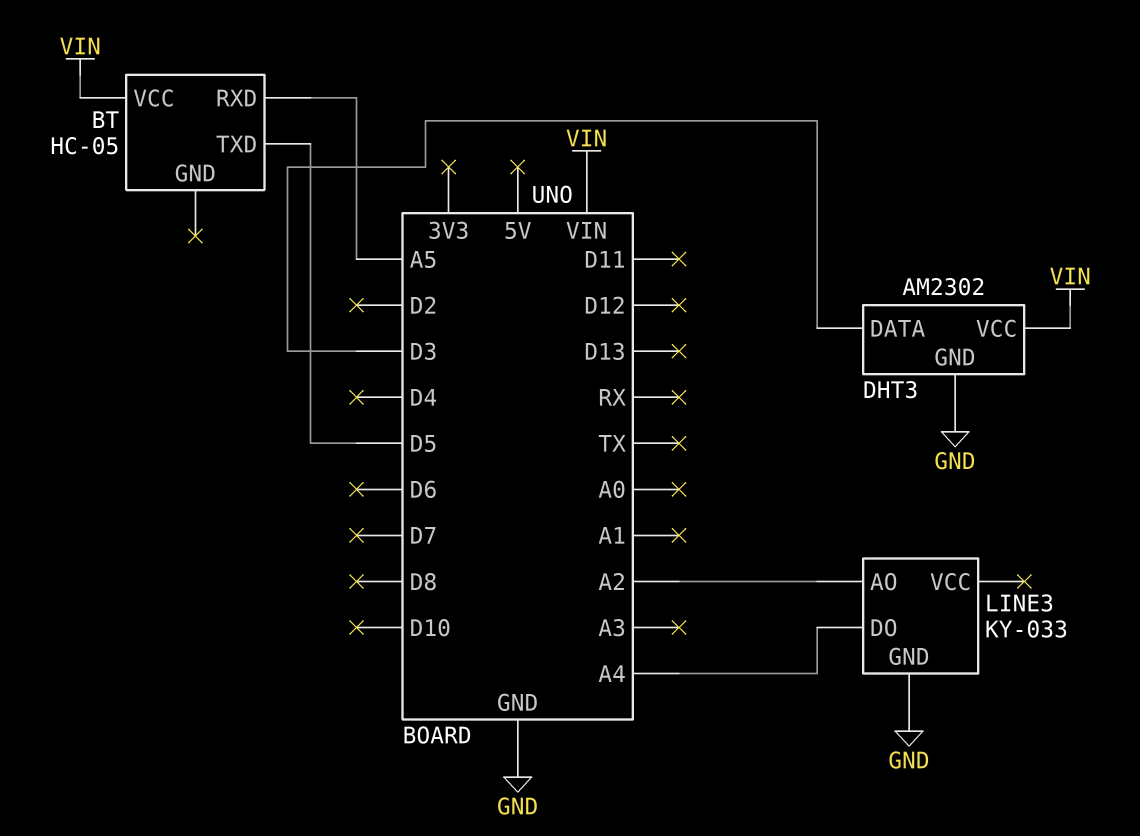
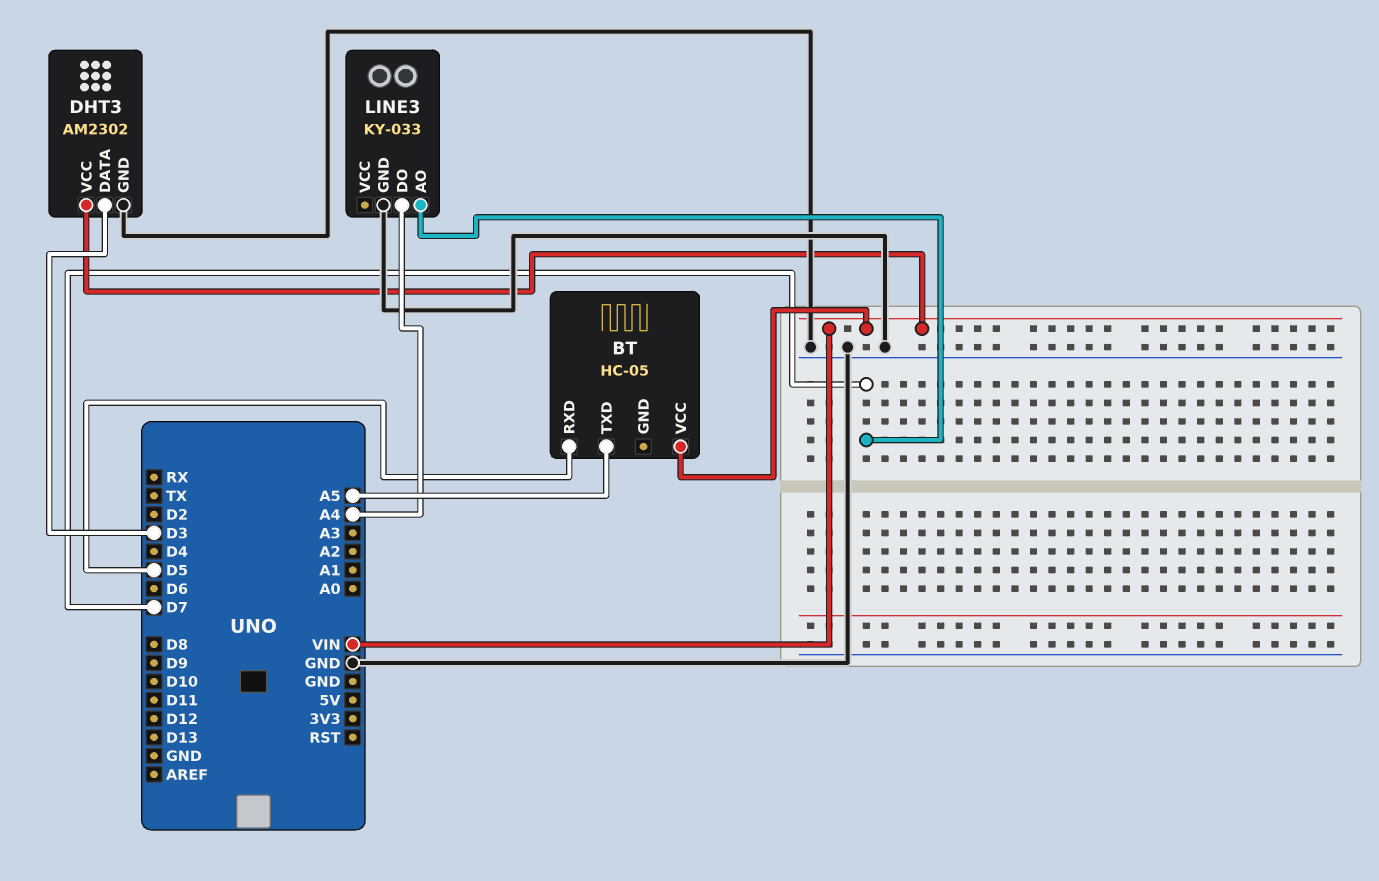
BT pin RXD: A5 -> D5
BT pin TXD: D5 -> A5
LINE3 pin AO: A2 -> D7

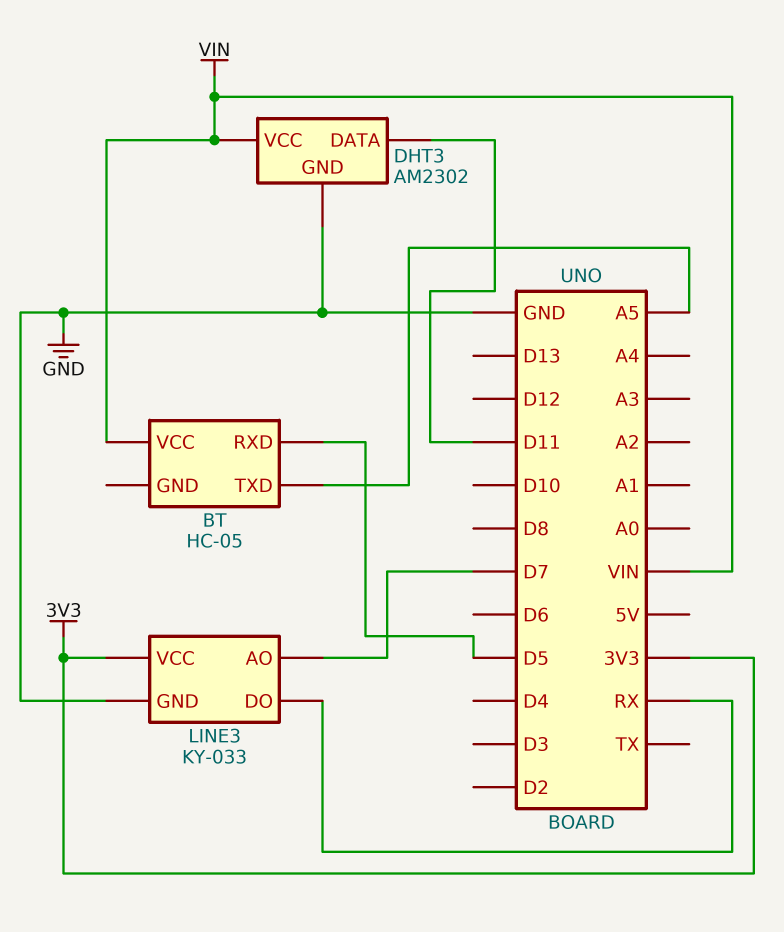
DHT3 pin DATA: D3 -> D11
LINE3 pin DO: A4 -> RX
LINE3 pin VCC: none -> 3V3

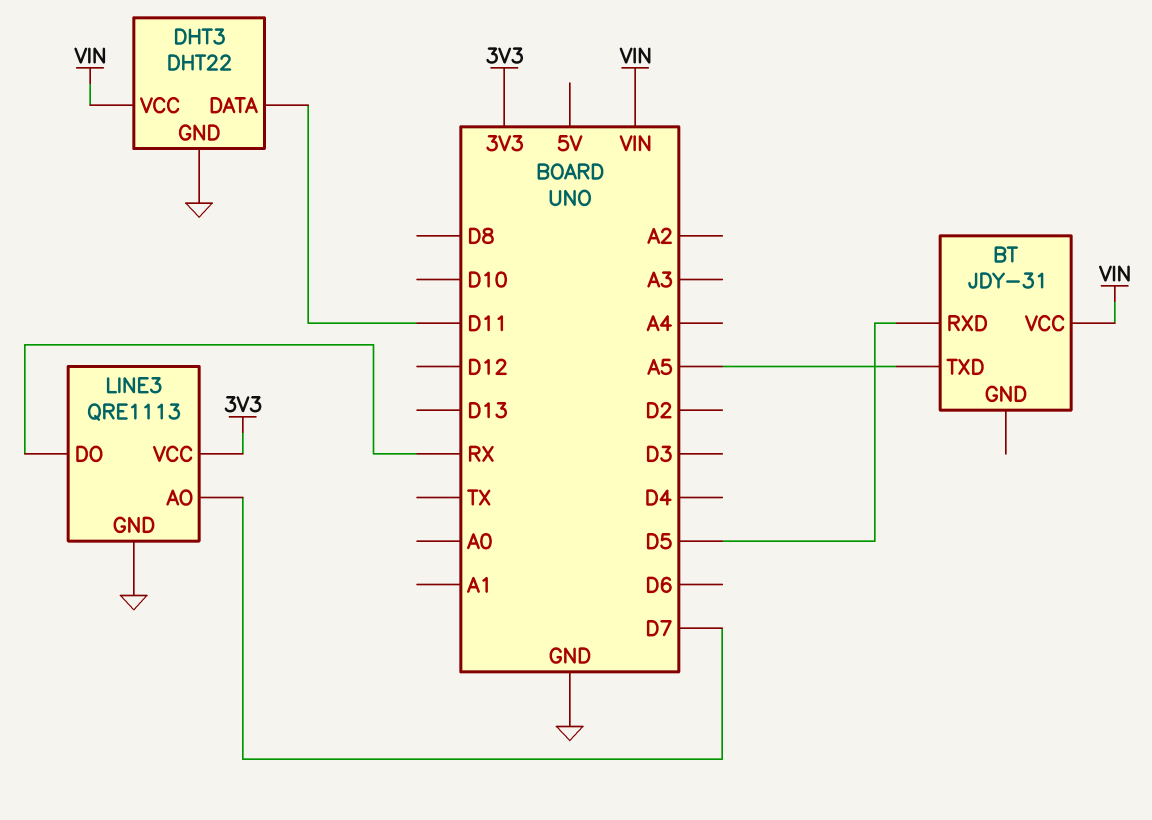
BT: HC-05 -> JDY-31
DHT3: AM2302 -> DHT22
LINE3: KY-033 -> QRE1113

